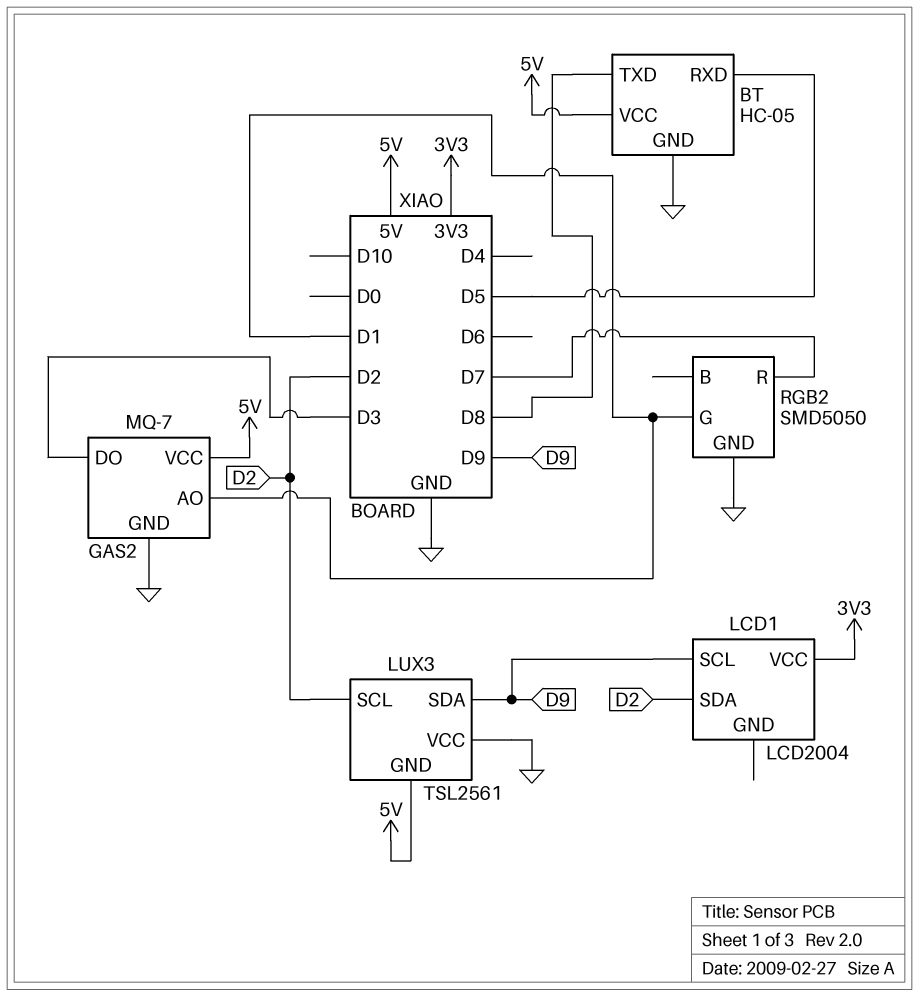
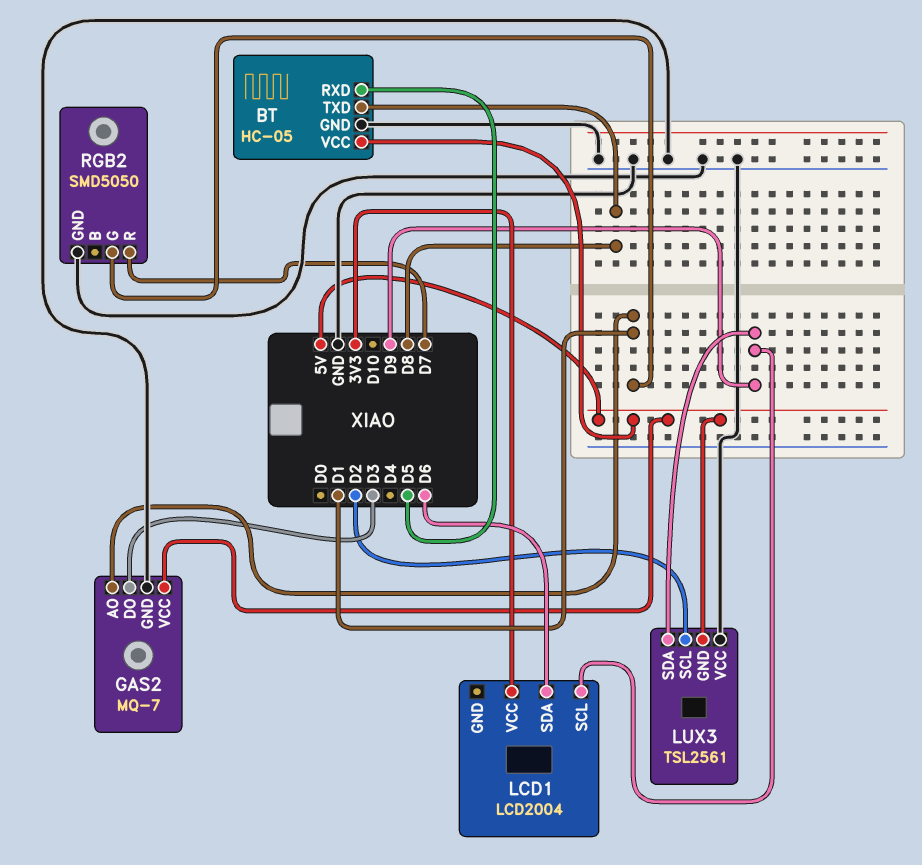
LCD1 pin SDA: D2 -> D6

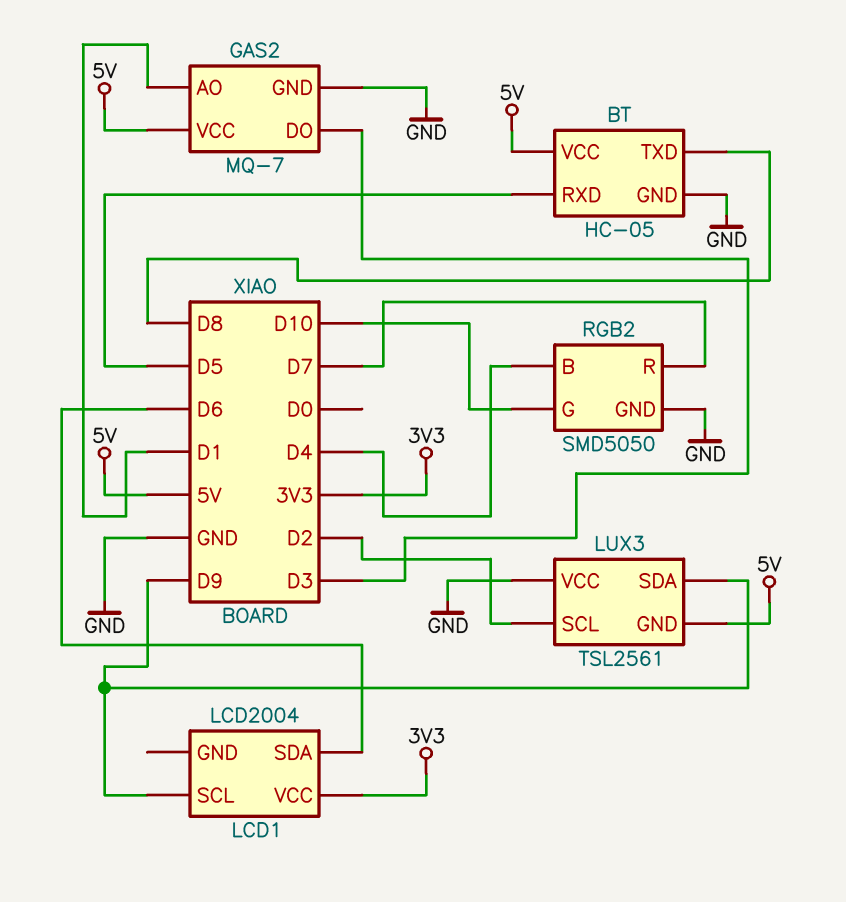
RGB2 pin B: none -> D4
RGB2 pin G: D1 -> D10

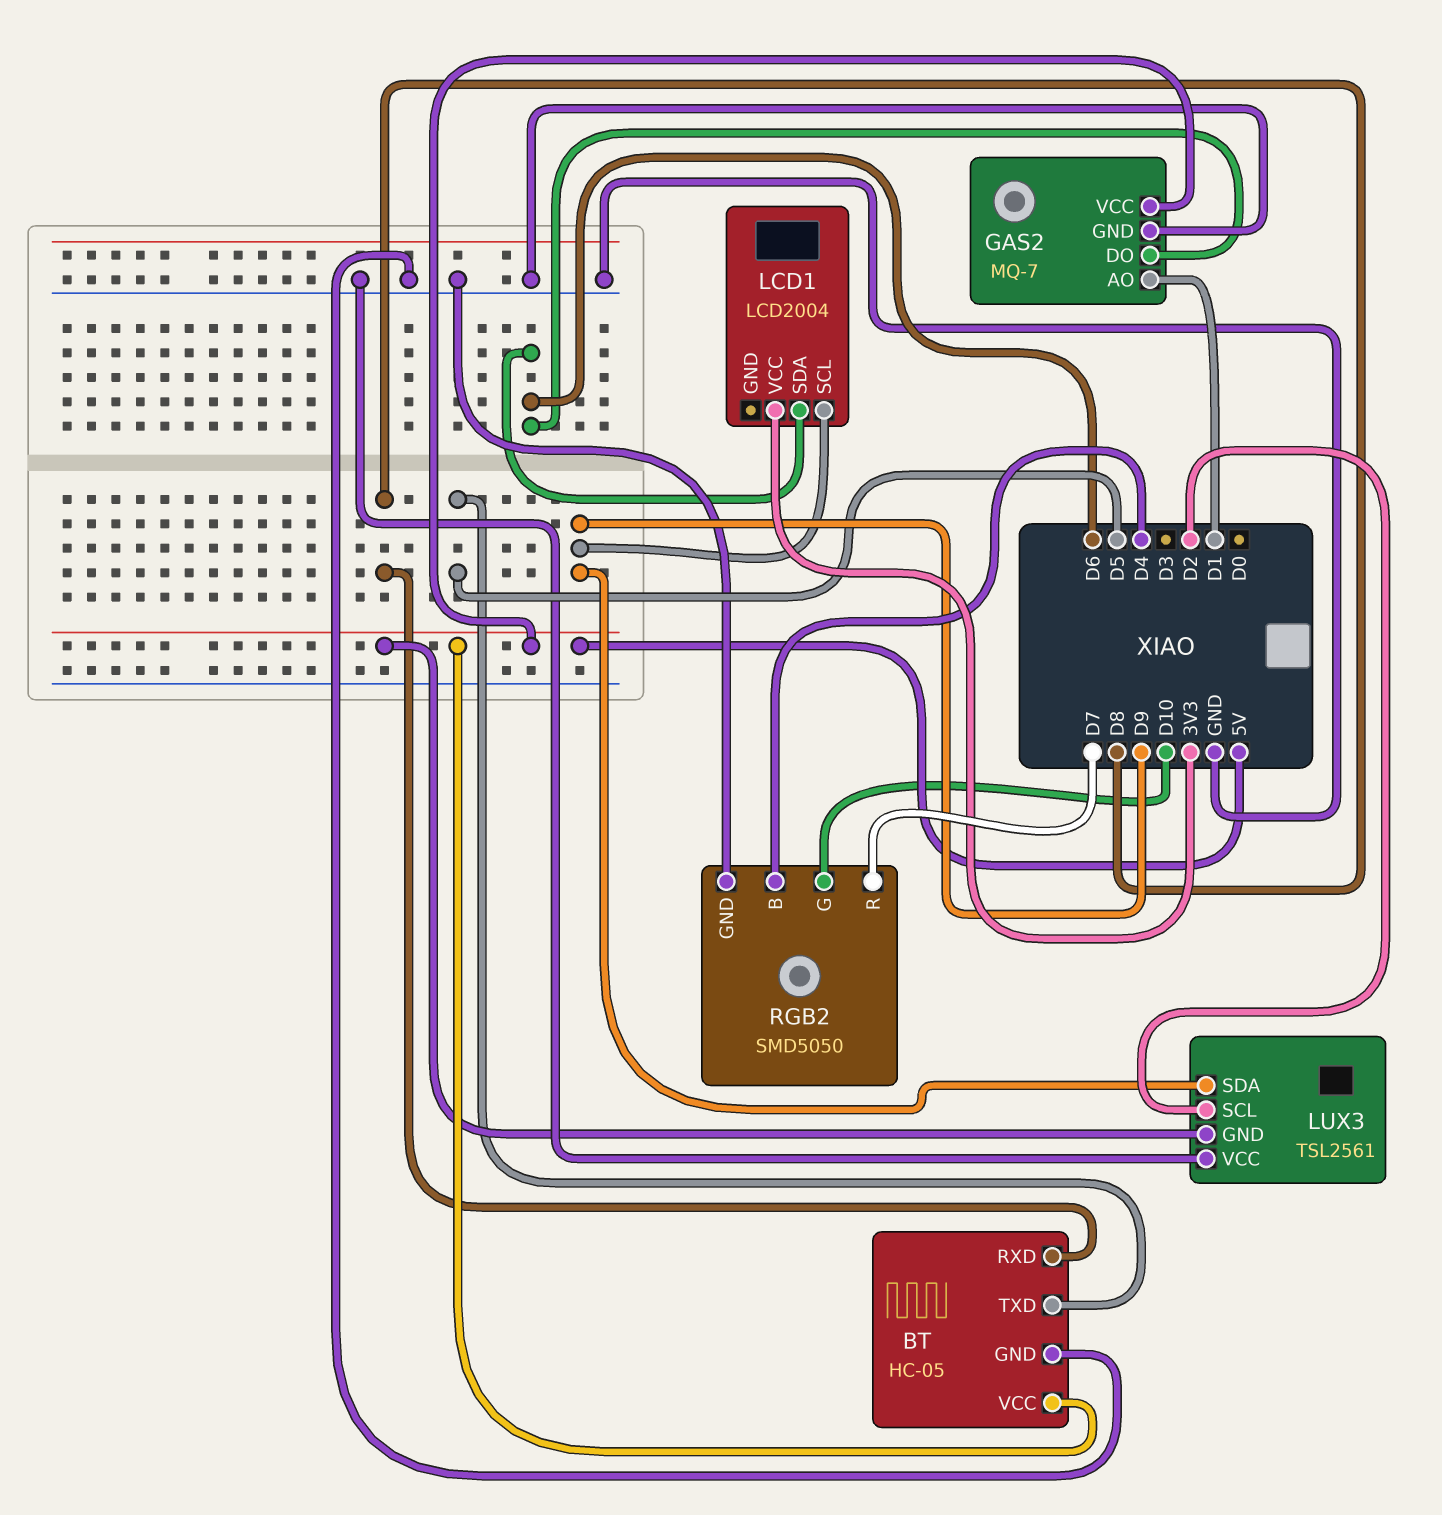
BT pin RXD: D5 -> D8
BT pin TXD: D8 -> D5
GAS2 pin DO: D3 -> D6

